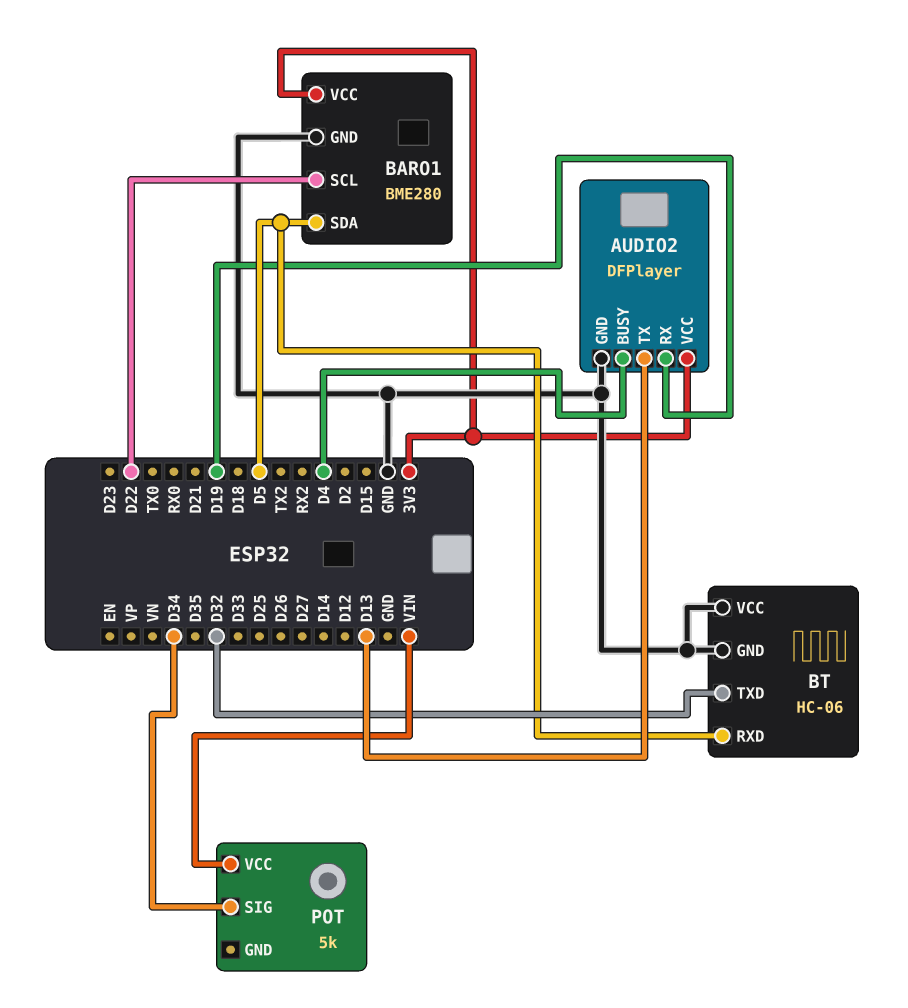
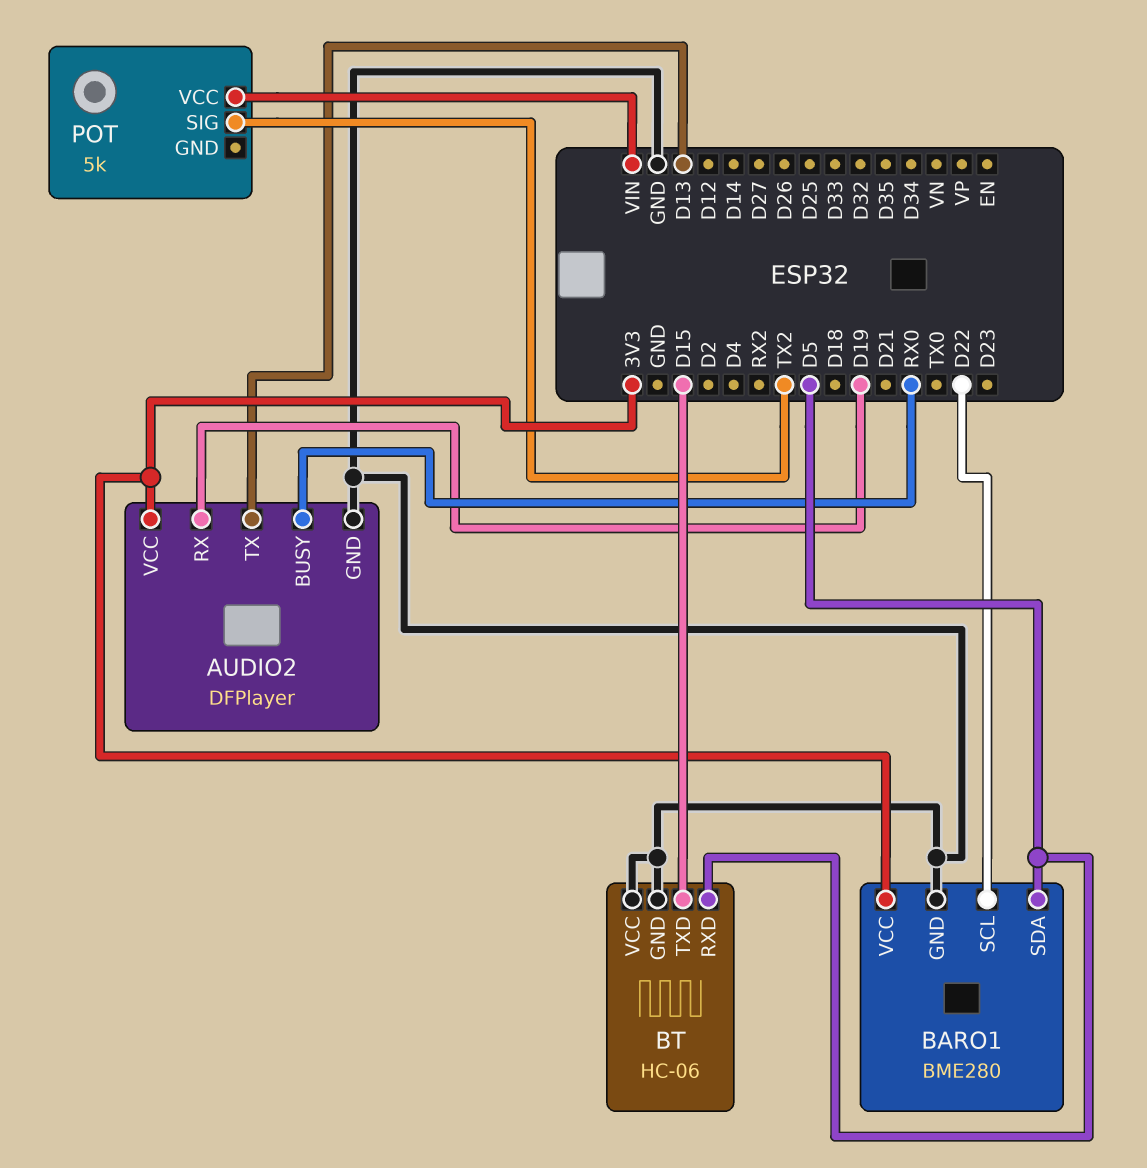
AUDIO2 pin BUSY: D4 -> RX0
BT pin TXD: D32 -> D15
POT pin SIG: D34 -> TX2

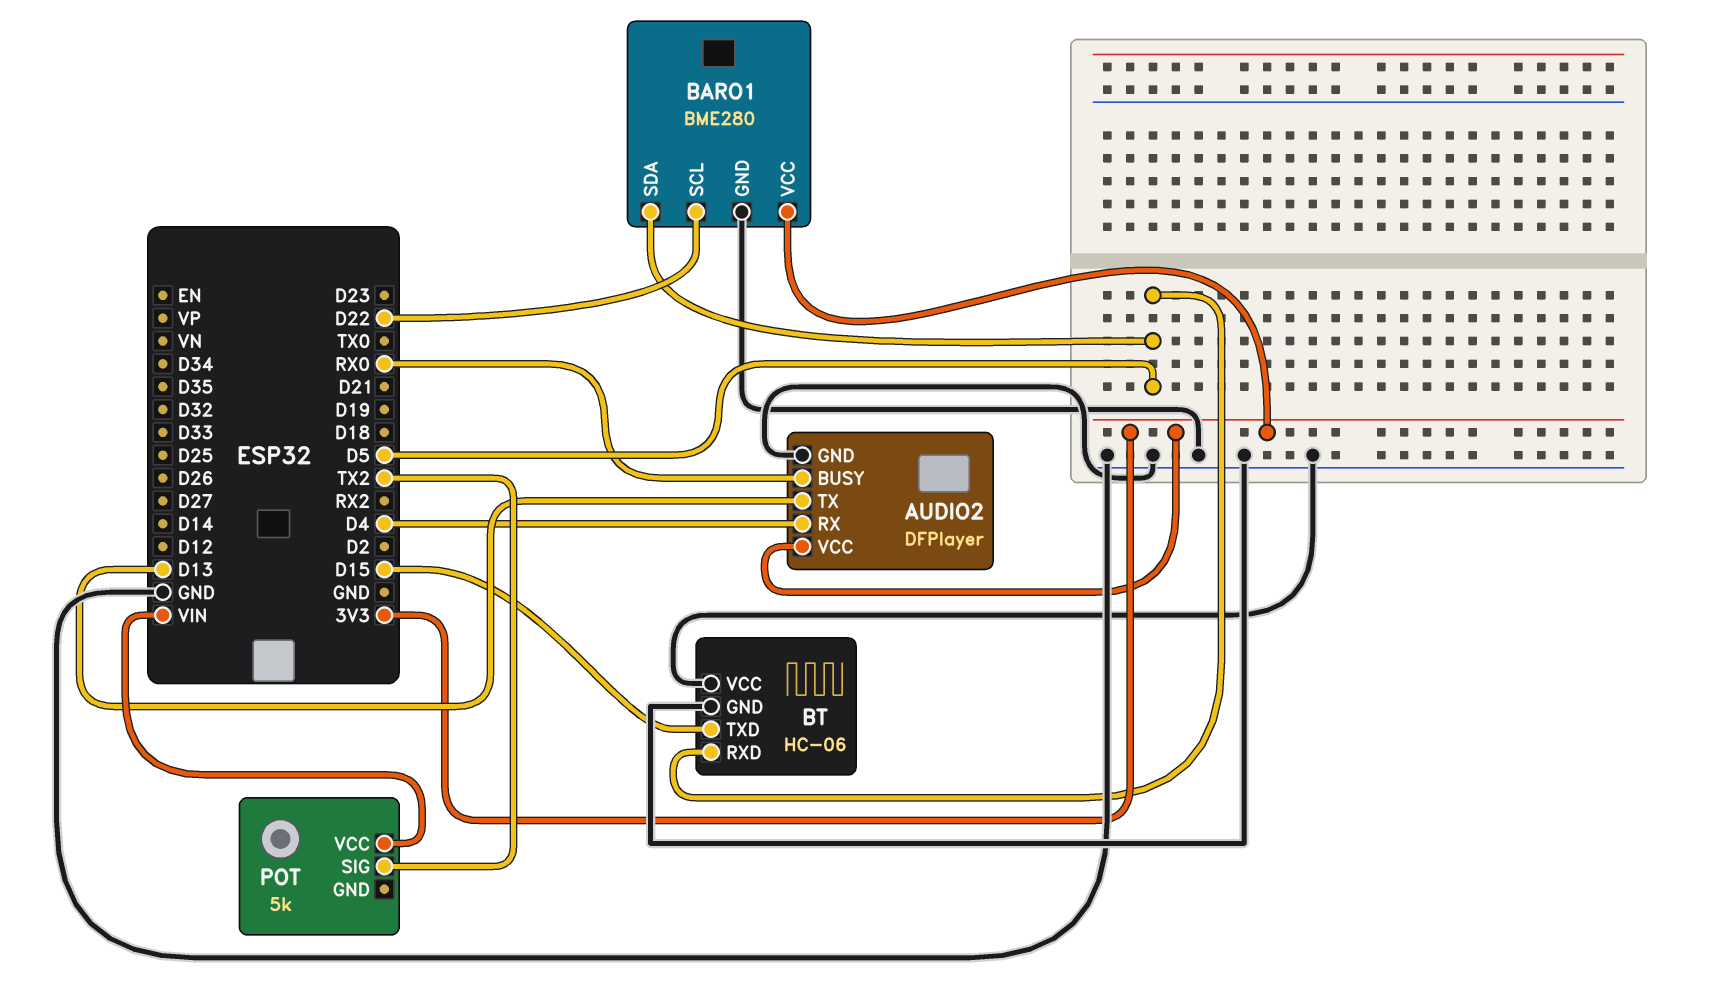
AUDIO2 pin RX: D19 -> D4

